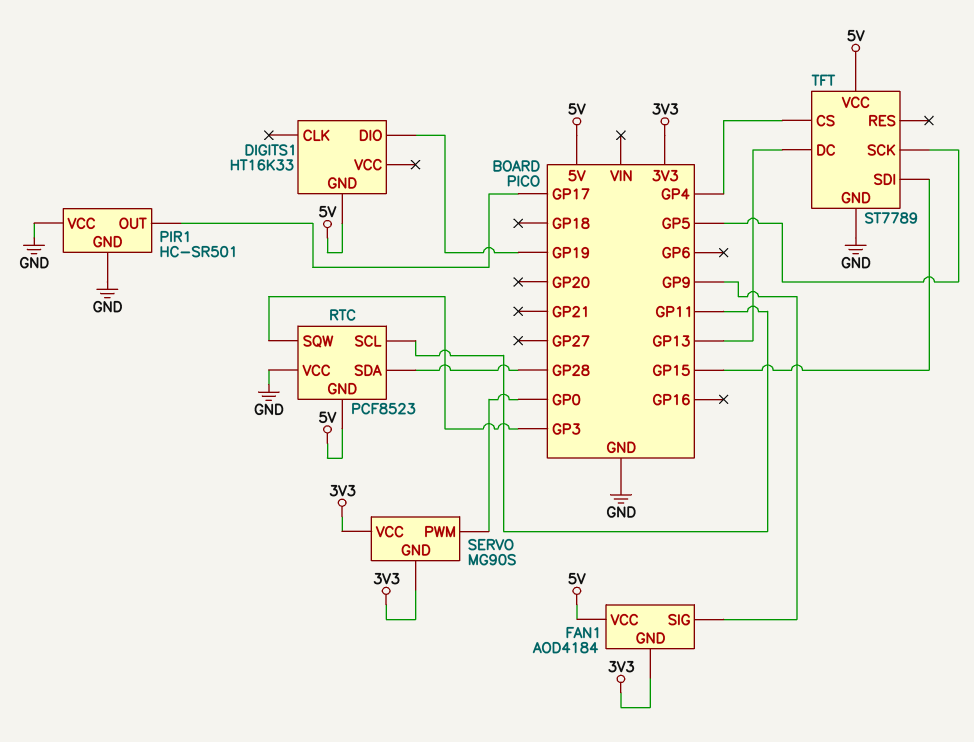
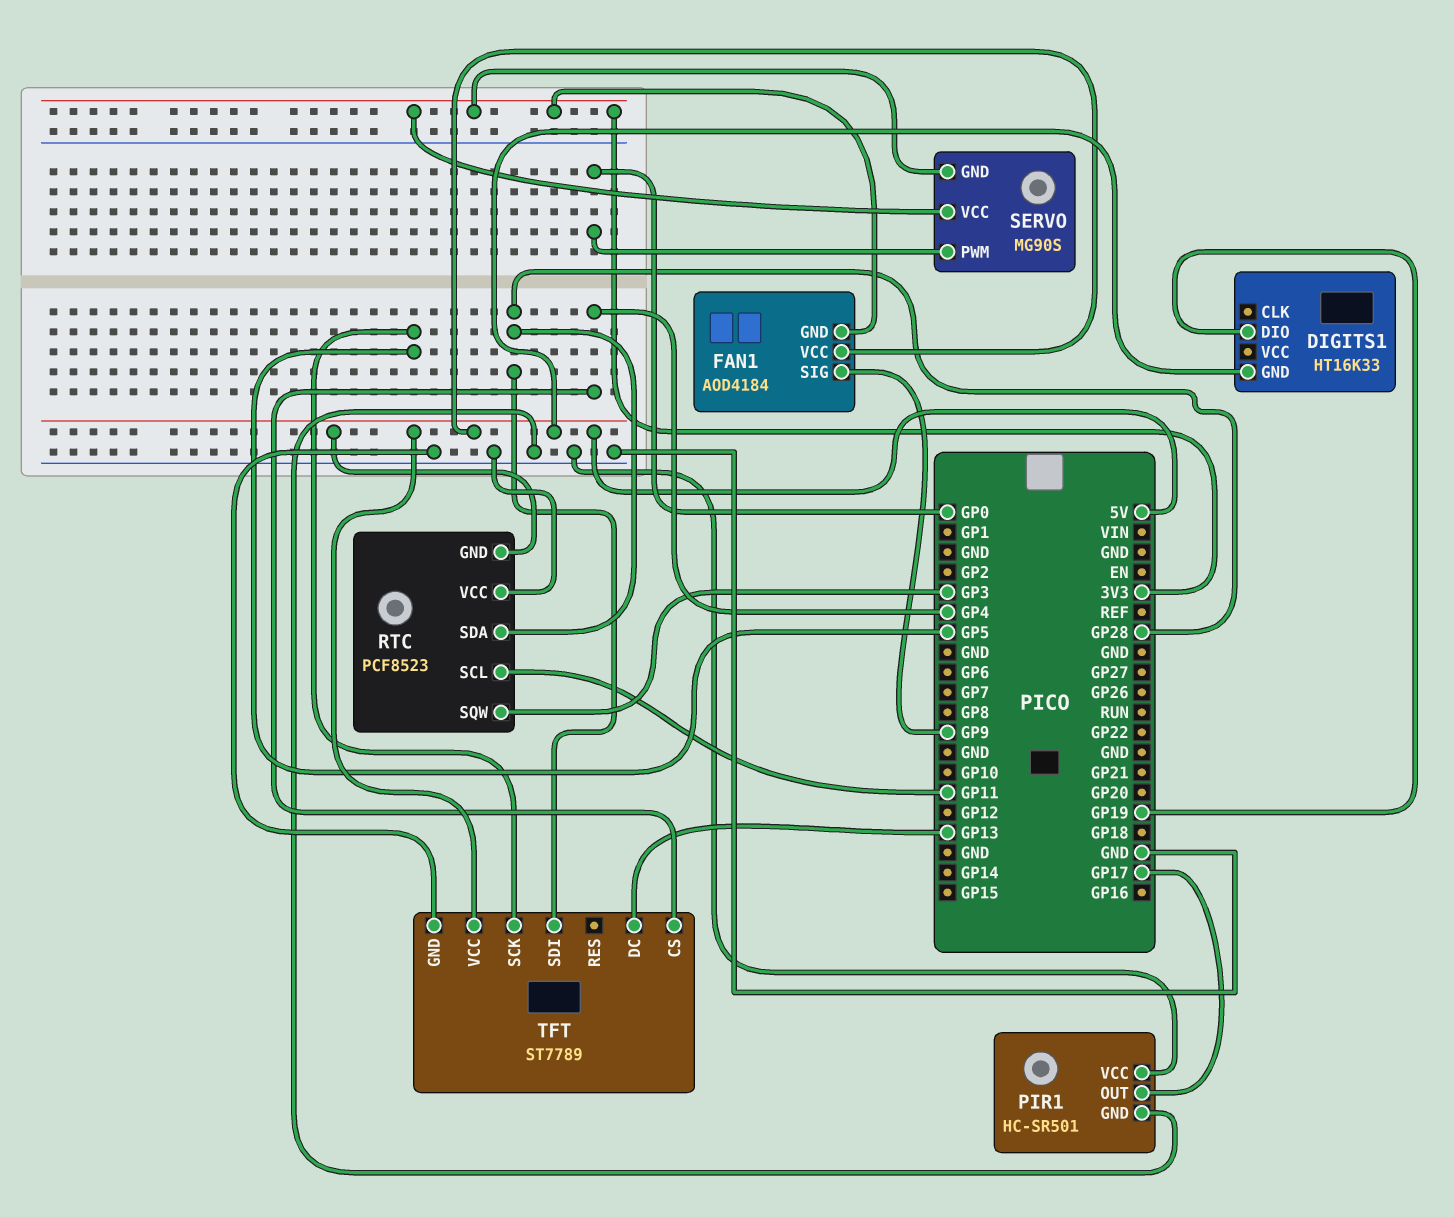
TFT pin SDI: GP15 -> GP28

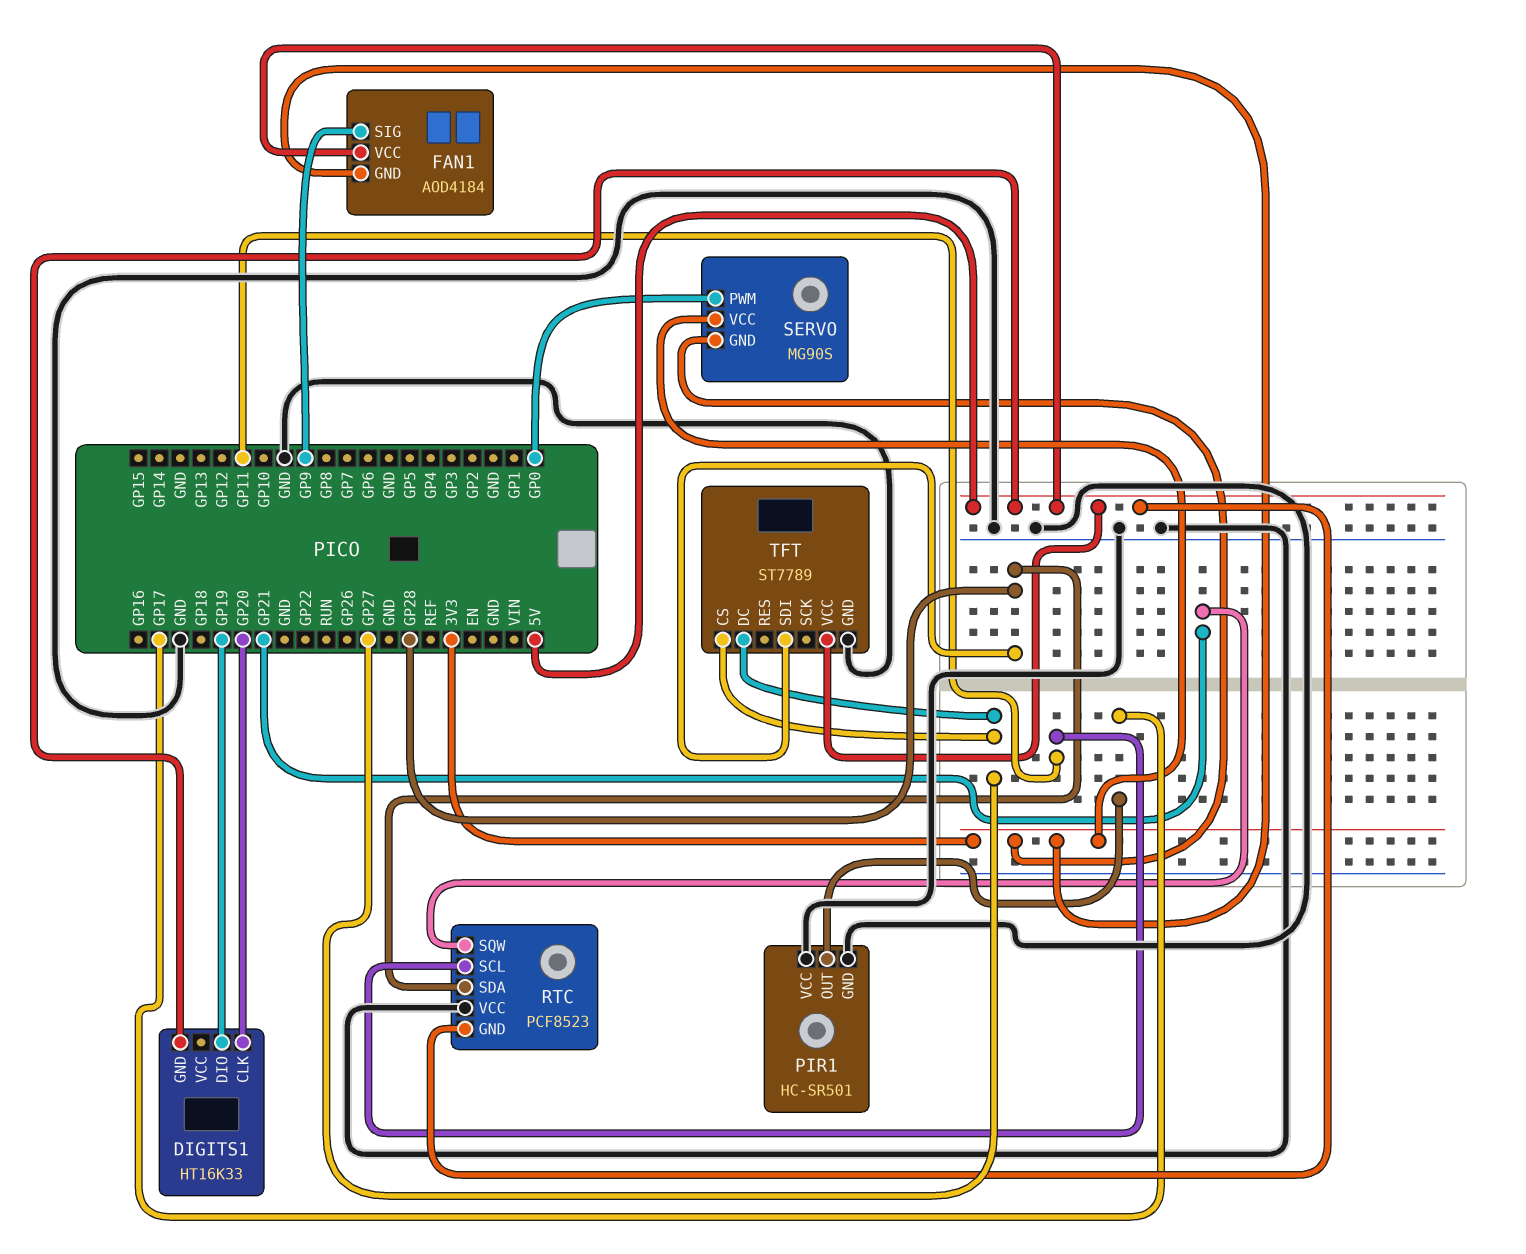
DIGITS1 pin CLK: none -> GP20
RTC pin SQW: GP3 -> GP21
TFT pin CS: GP4 -> GP27
TFT pin DC: GP13 -> GP27
TFT pin SCK: GP5 -> none

